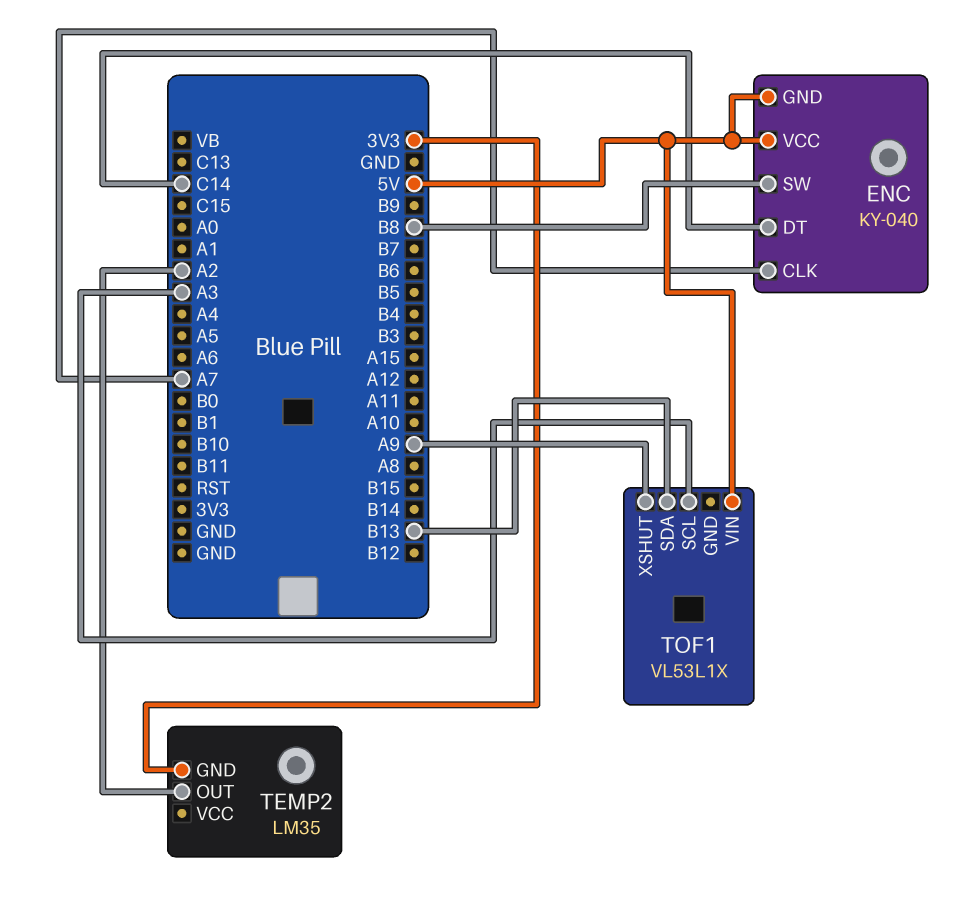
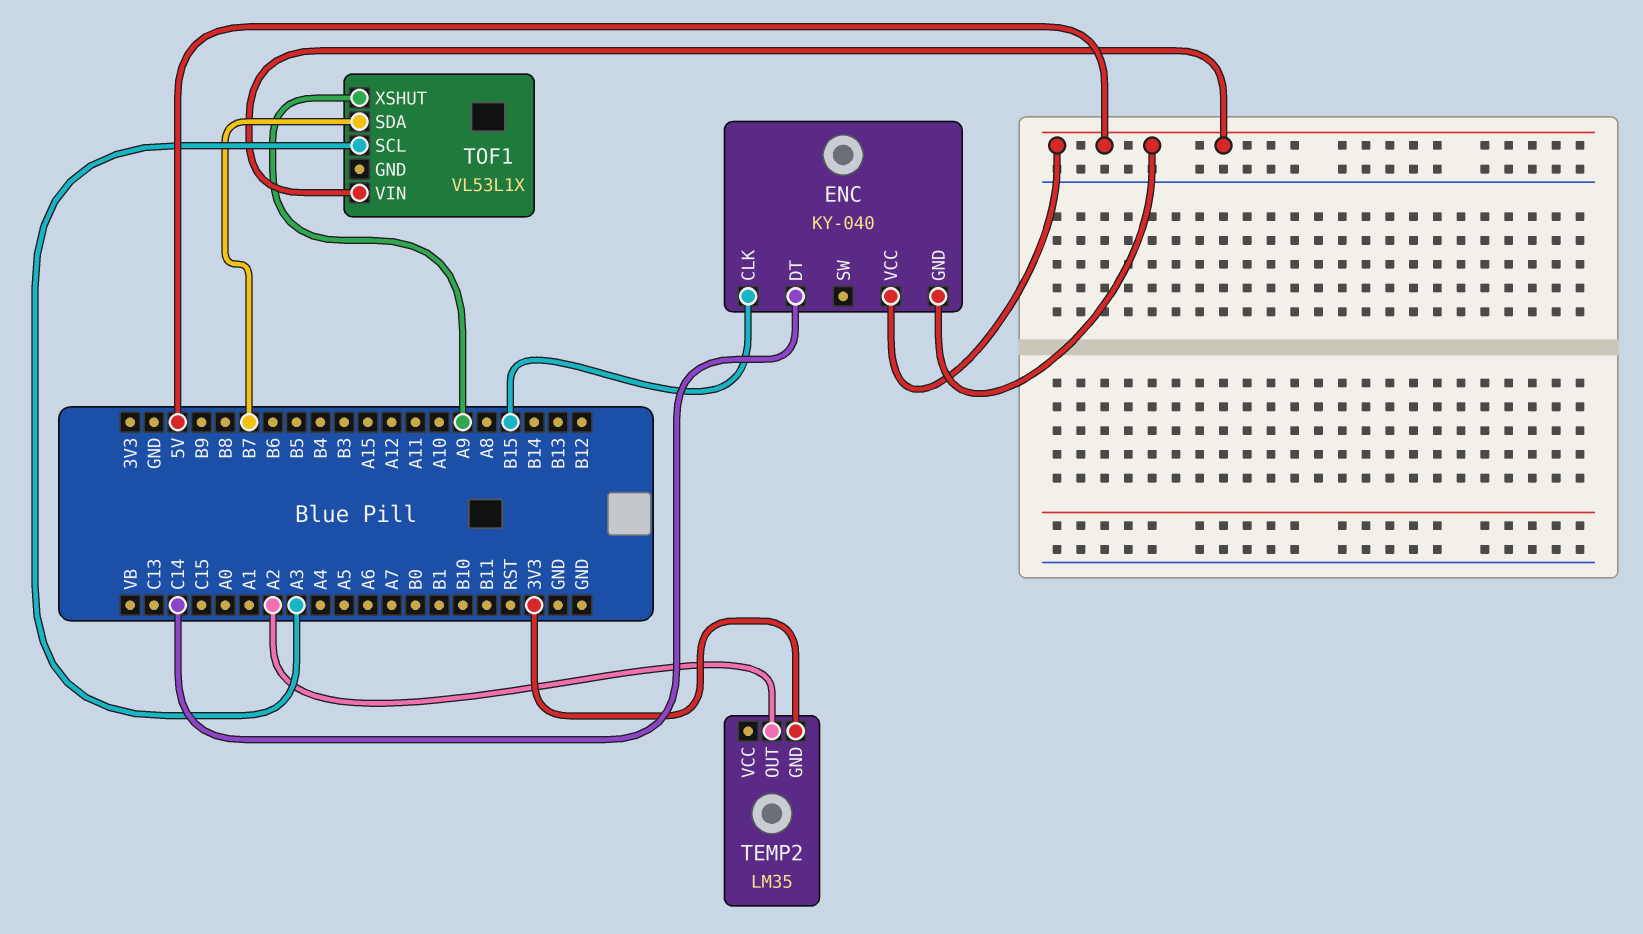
ENC pin CLK: A7 -> B15
ENC pin SW: B8 -> none
TOF1 pin SDA: B13 -> B7

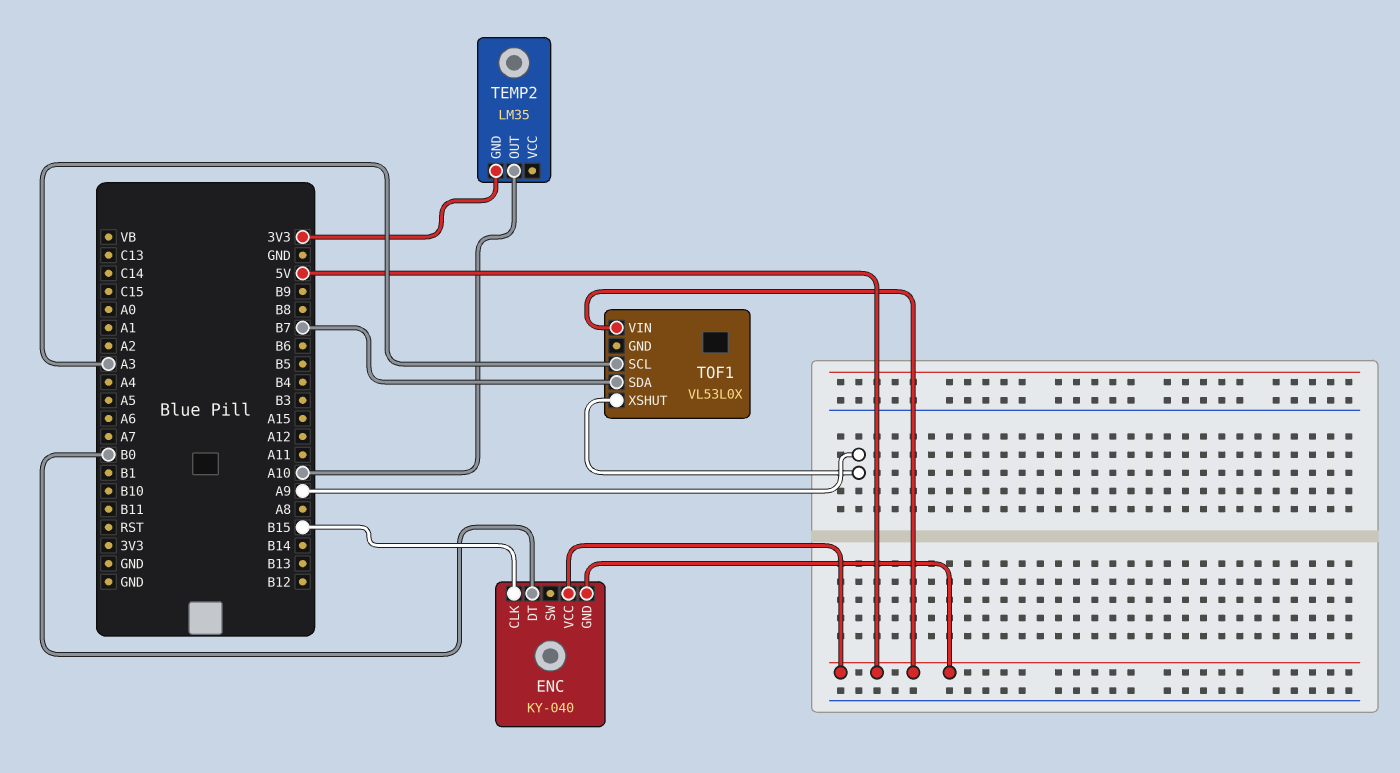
ENC pin DT: C14 -> B0
TEMP2 pin OUT: A2 -> A10
TOF1: VL53L1X -> VL53L0X

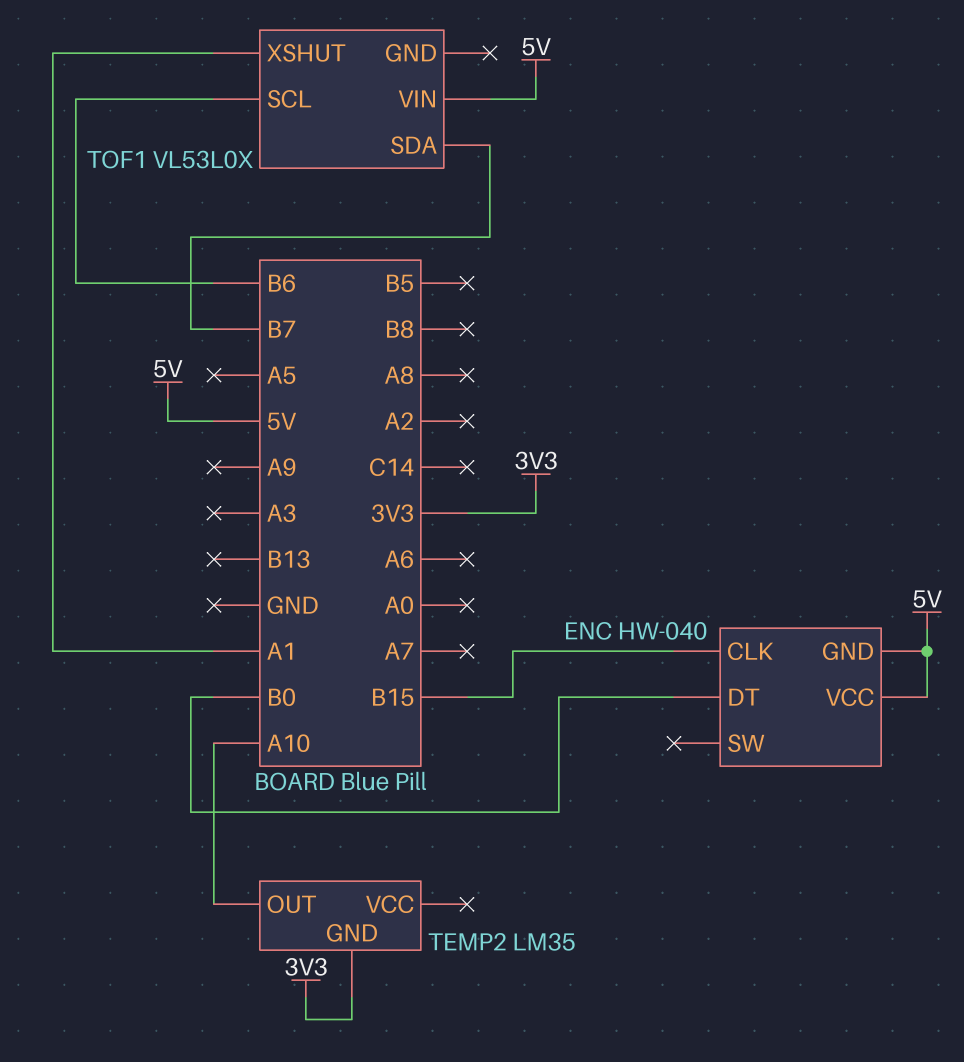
ENC: KY-040 -> HW-040
TOF1 pin SCL: A3 -> B6
TOF1 pin XSHUT: A9 -> A1

